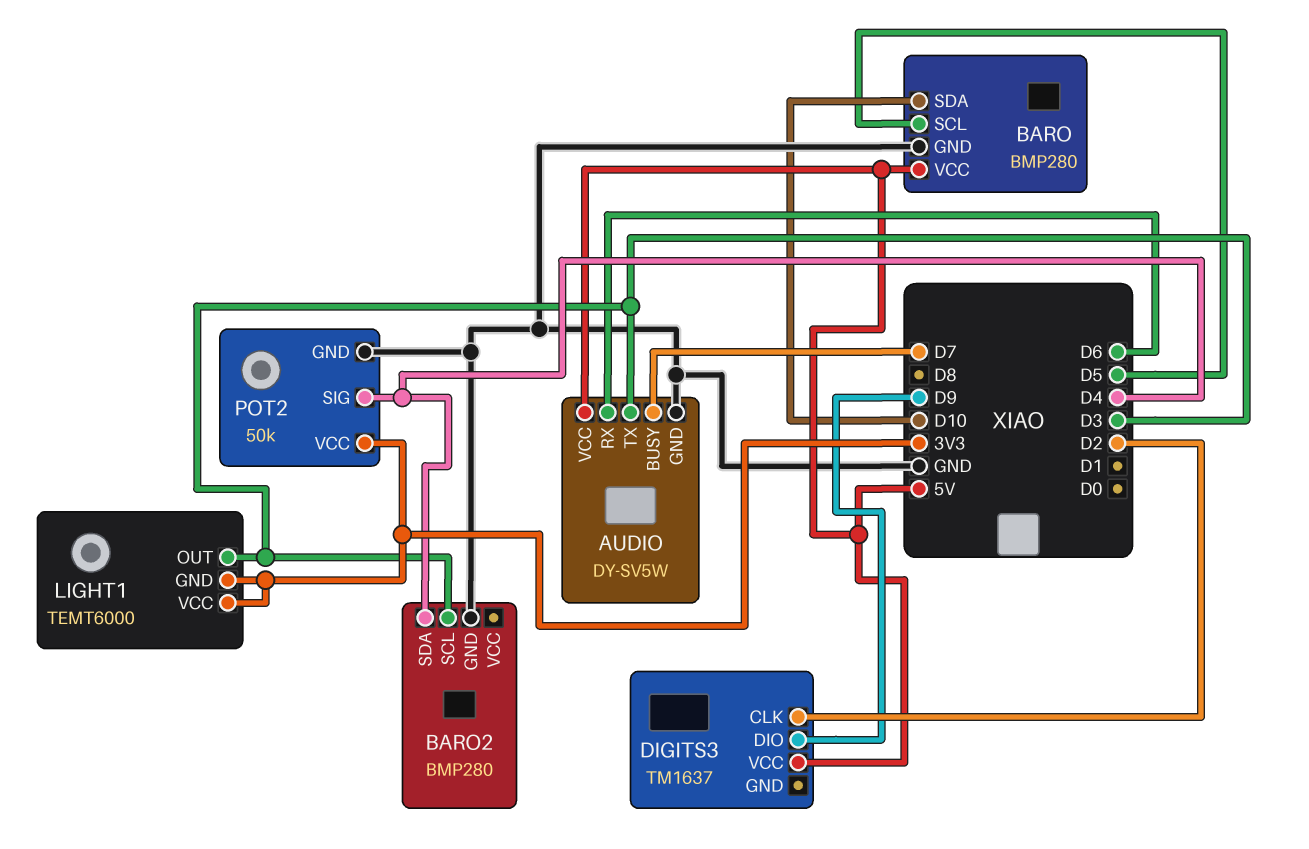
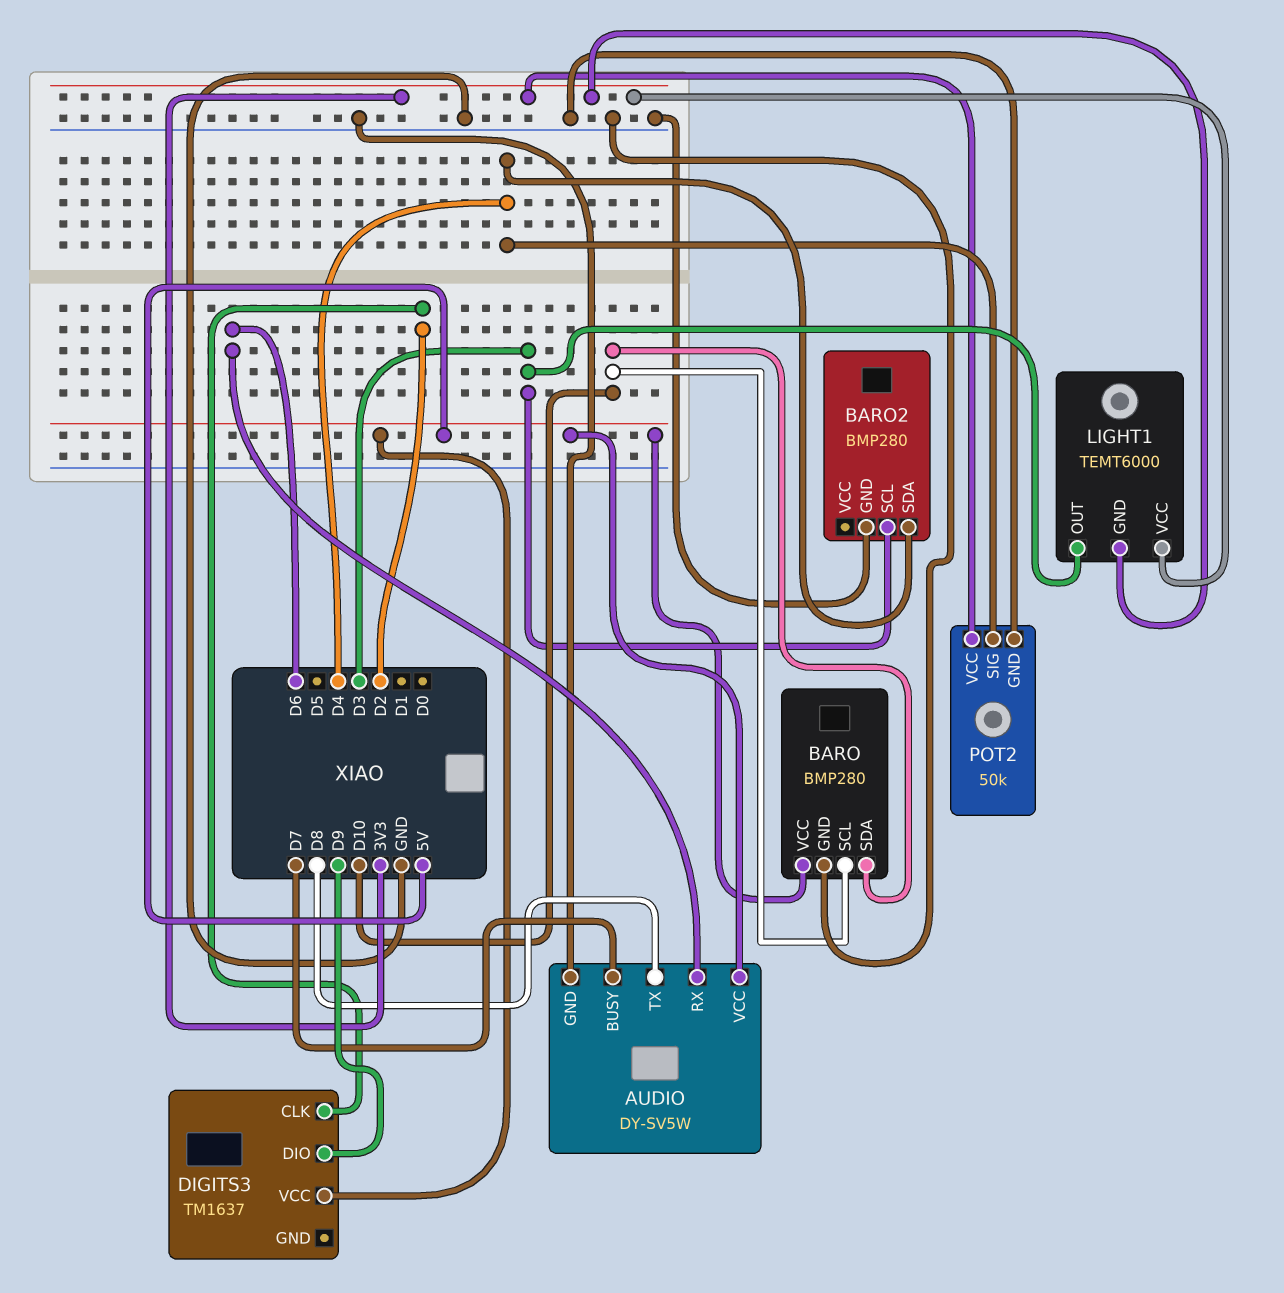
AUDIO pin TX: D3 -> D8
BARO pin SCL: D5 -> D10

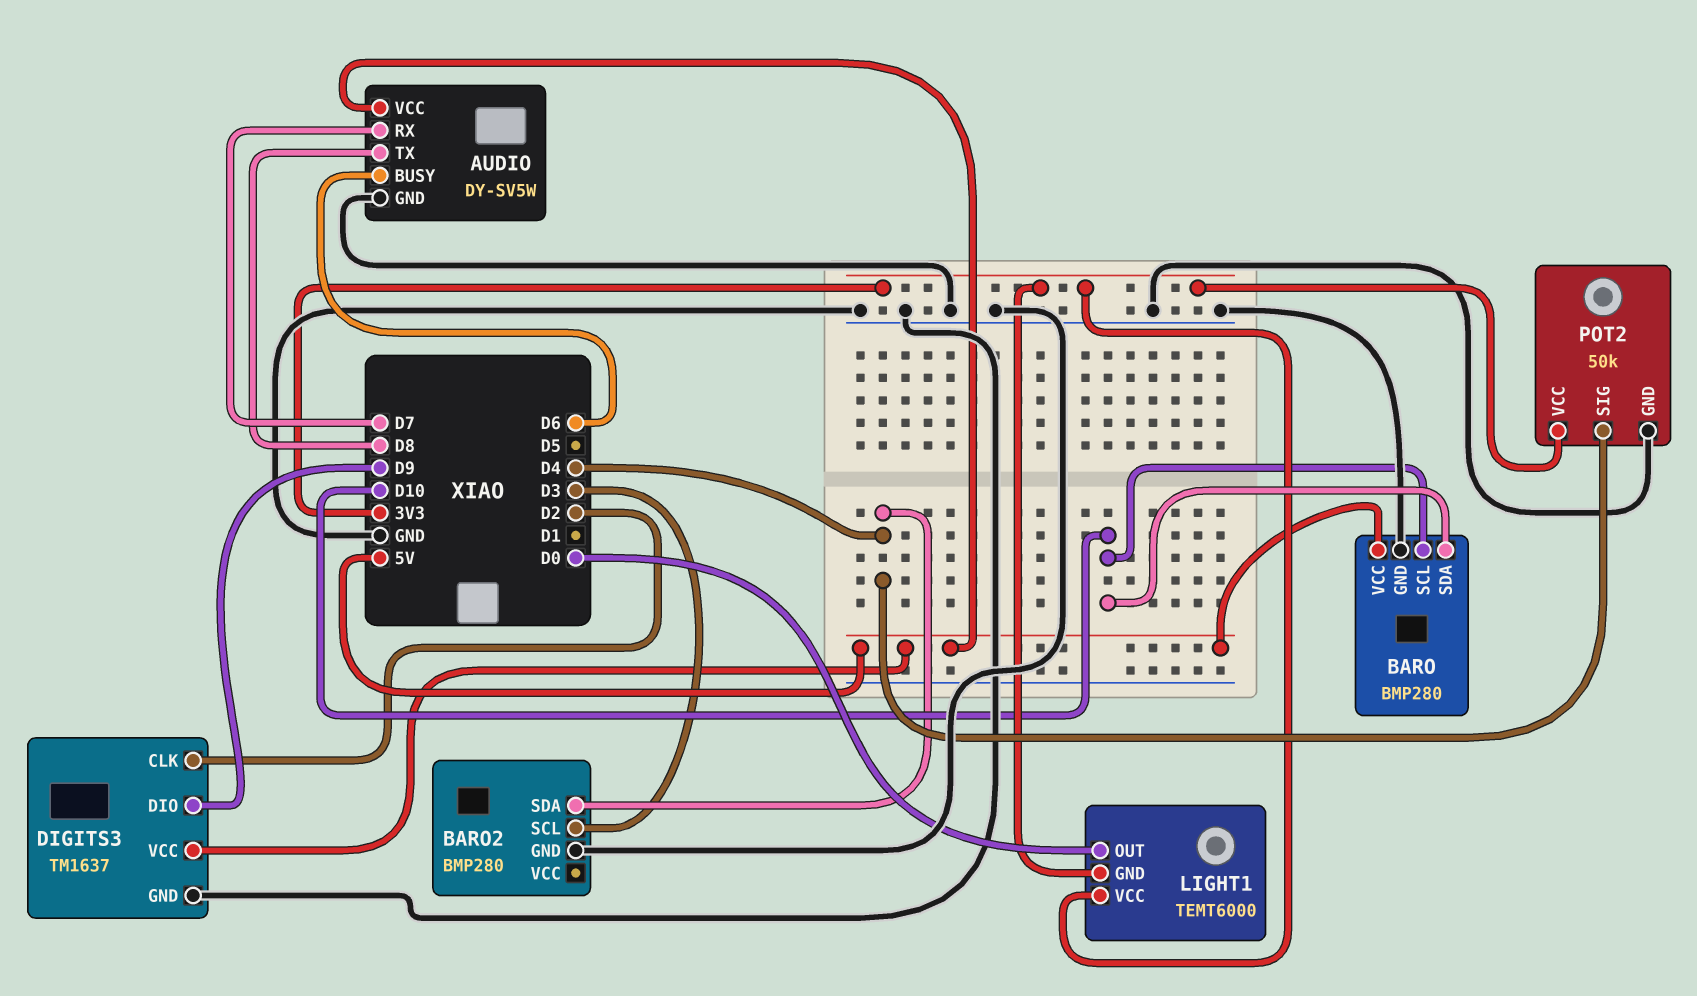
AUDIO pin BUSY: D7 -> D6
AUDIO pin RX: D6 -> D7
DIGITS3 pin GND: none -> GND
LIGHT1 pin OUT: D3 -> D0

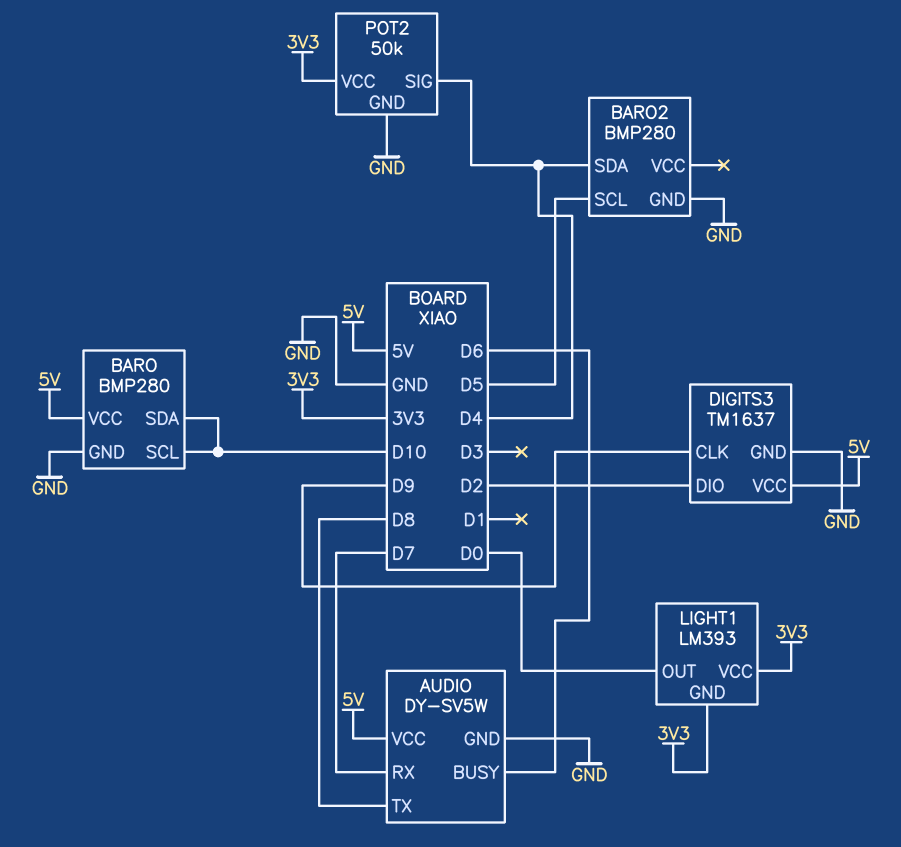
BARO2 pin SCL: D3 -> D5
DIGITS3 pin CLK: D2 -> D9
DIGITS3 pin DIO: D9 -> D2
LIGHT1: TEMT6000 -> LM393

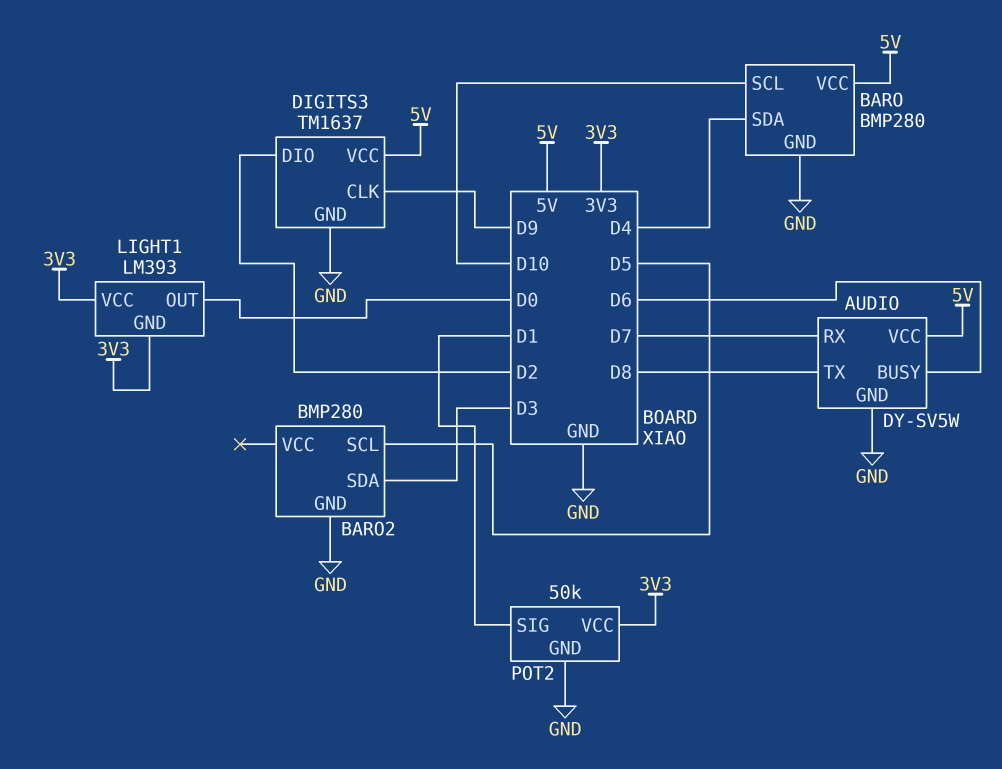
BARO pin SDA: D10 -> D4
BARO2 pin SDA: D4 -> D3
POT2 pin SIG: D4 -> D1

